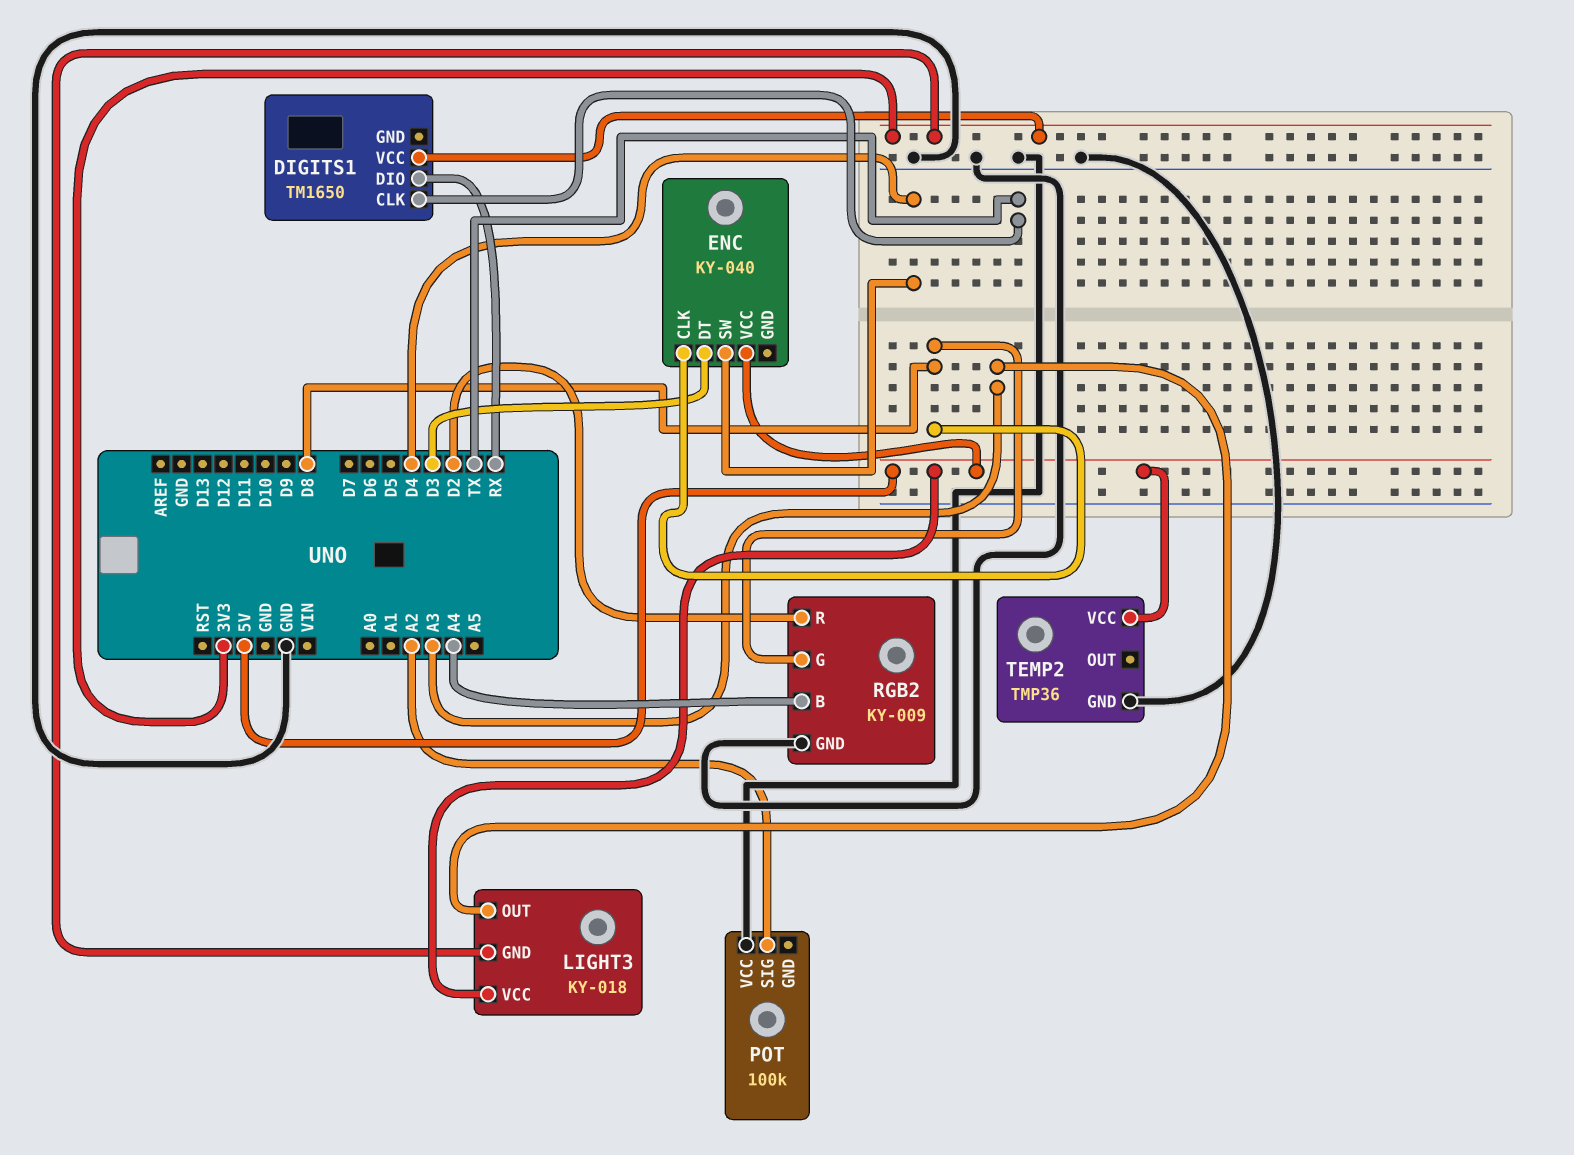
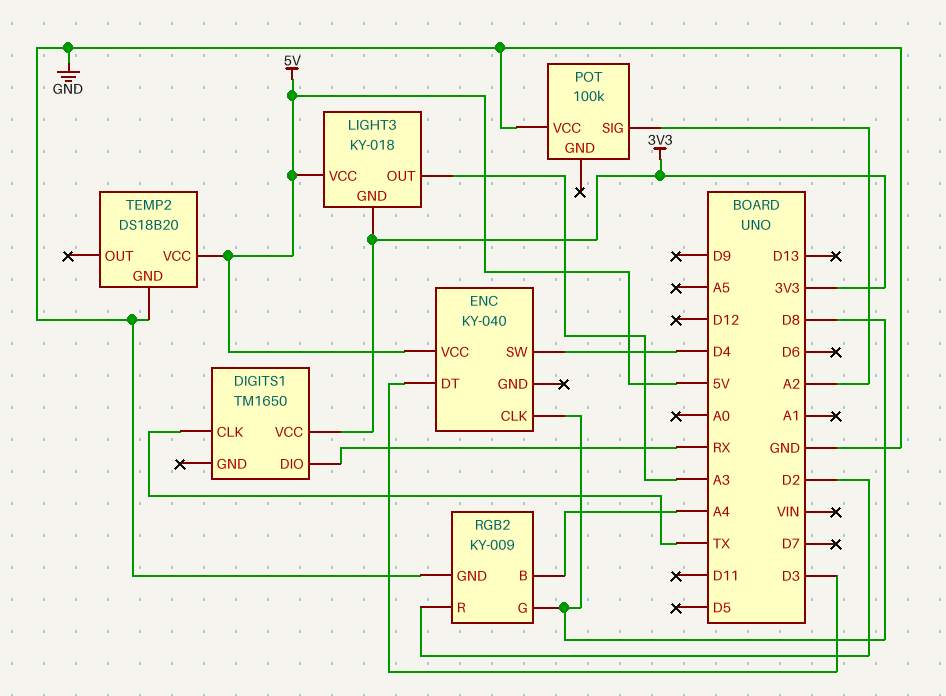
TEMP2: TMP36 -> DS18B20

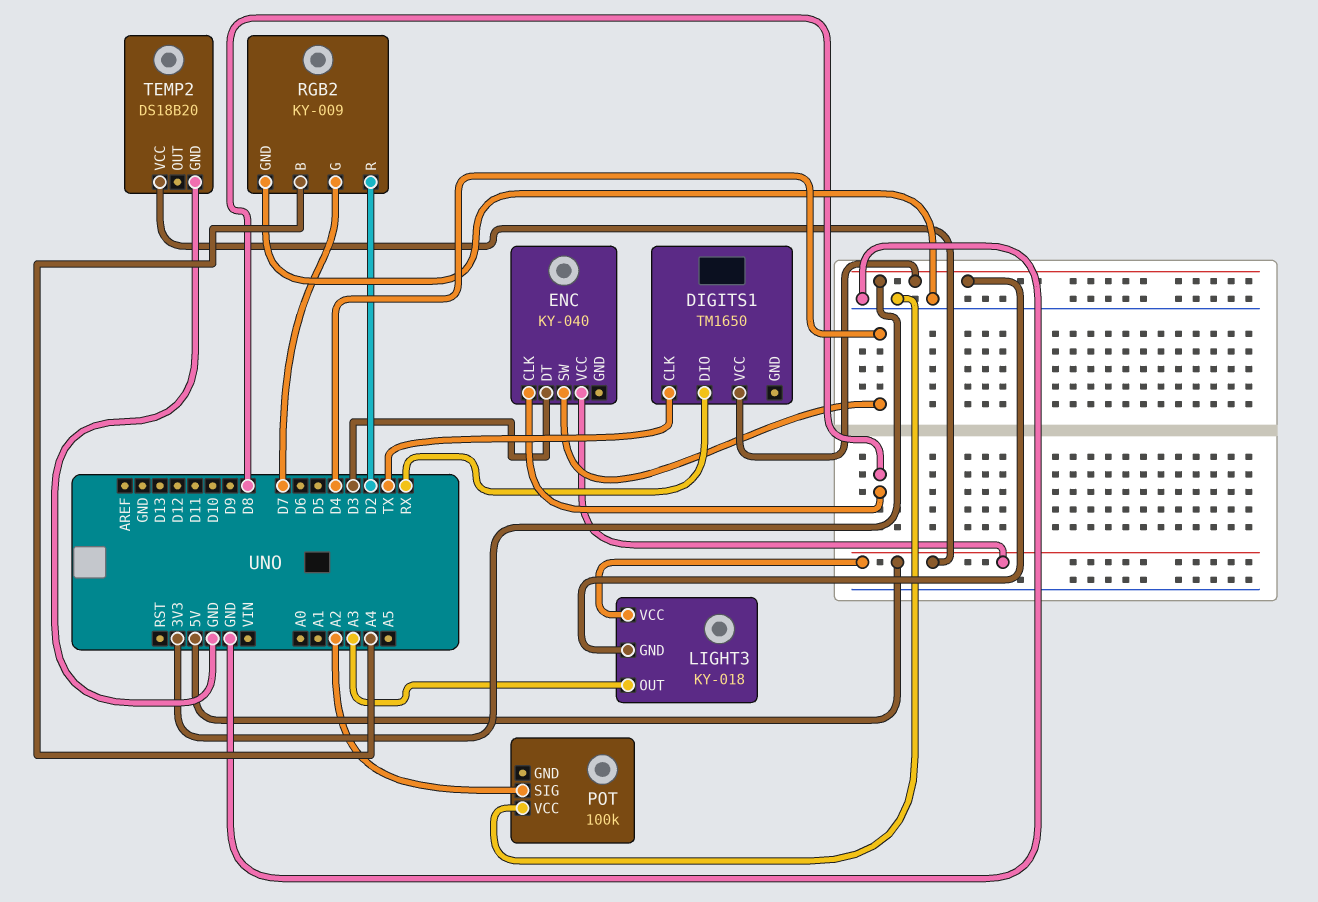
RGB2 pin G: D8 -> D7

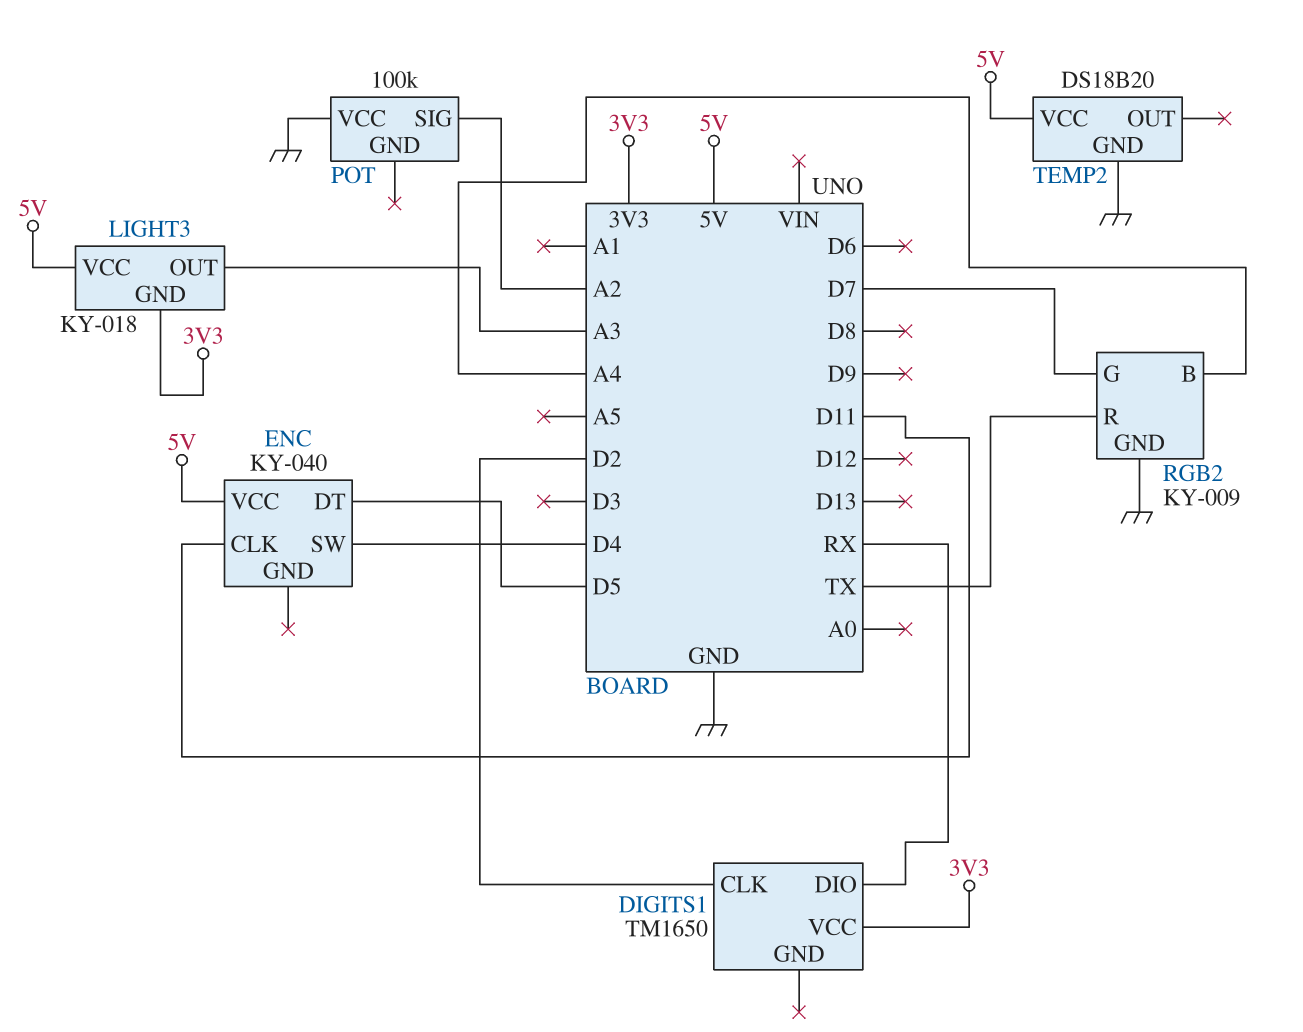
DIGITS1 pin CLK: TX -> D2
ENC pin CLK: D8 -> D11
ENC pin DT: D3 -> D5
RGB2 pin R: D2 -> TX

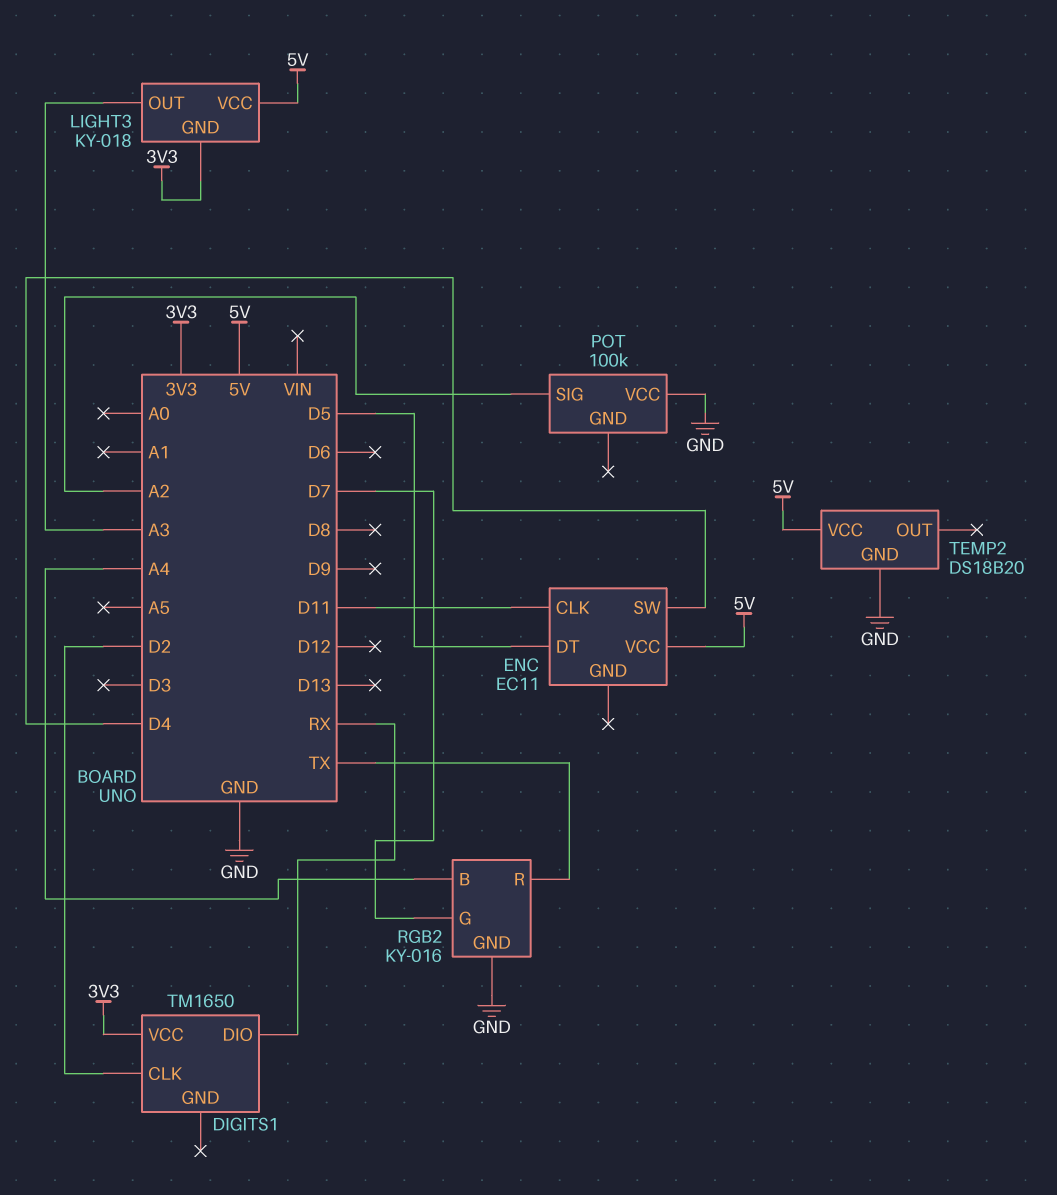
ENC: KY-040 -> EC11
RGB2: KY-009 -> KY-016

